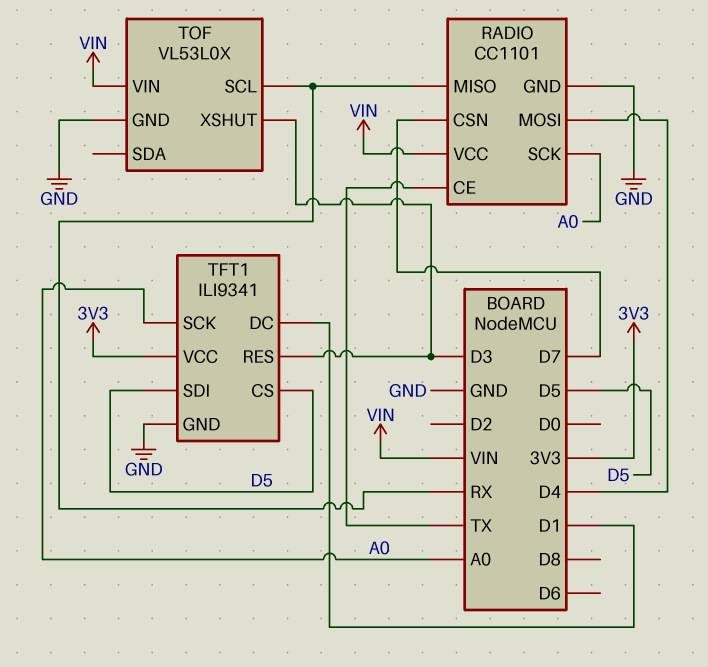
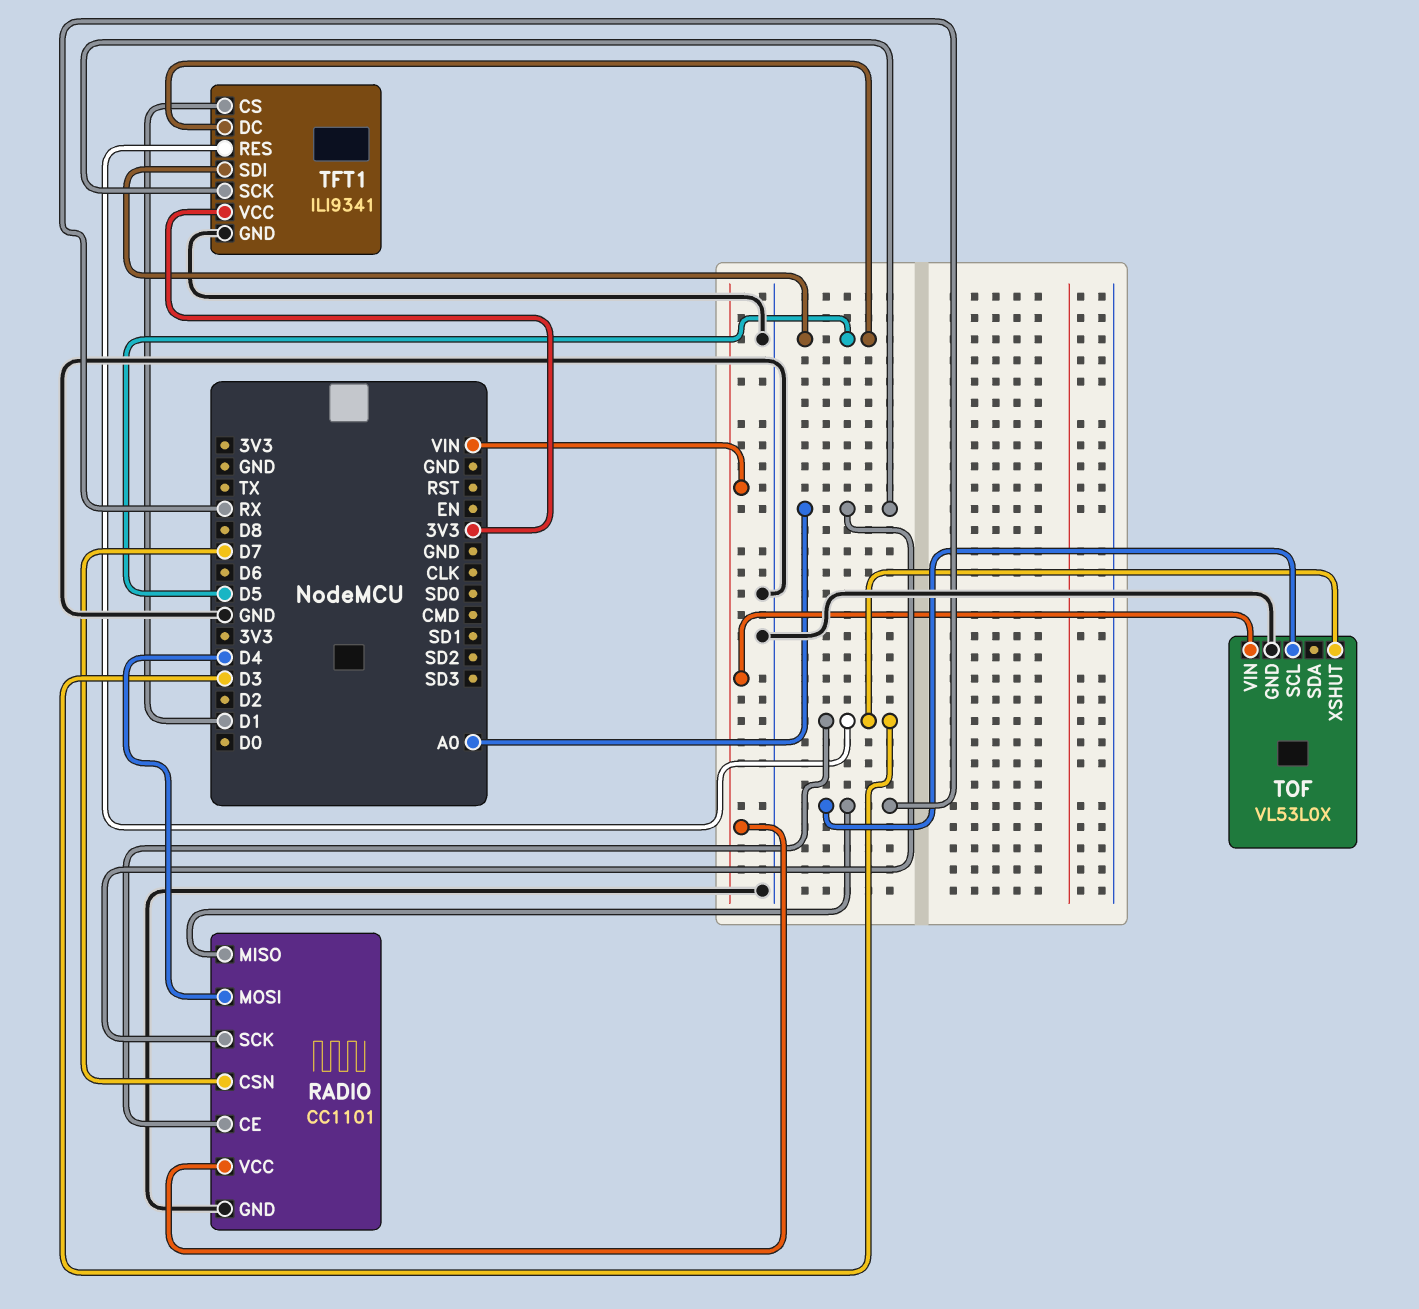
RADIO pin CE: TX -> D3
TFT1 pin CS: D5 -> D1
TFT1 pin DC: D1 -> D5

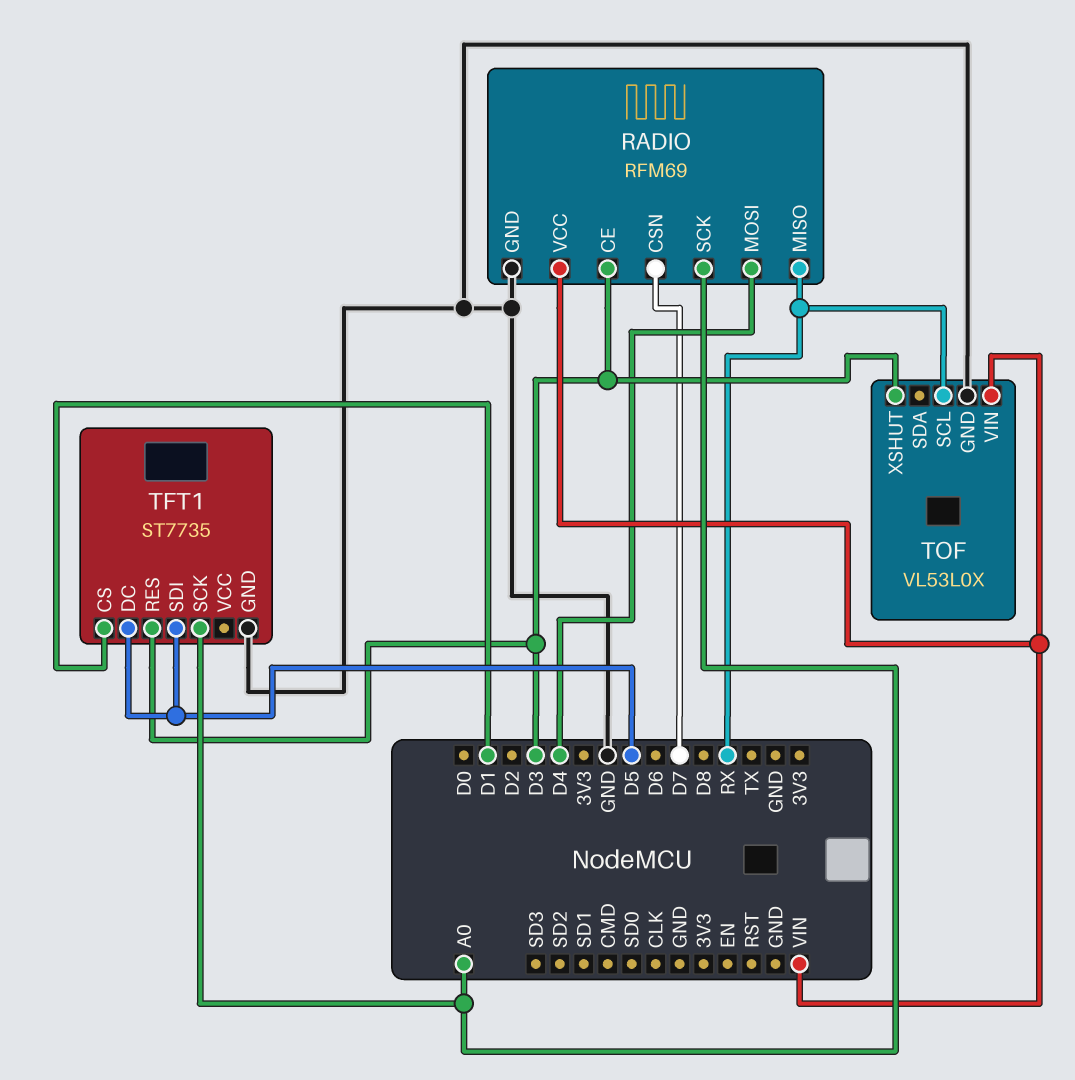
RADIO: CC1101 -> RFM69
TFT1: ILI9341 -> ST7735
TFT1 pin VCC: 3V3 -> none

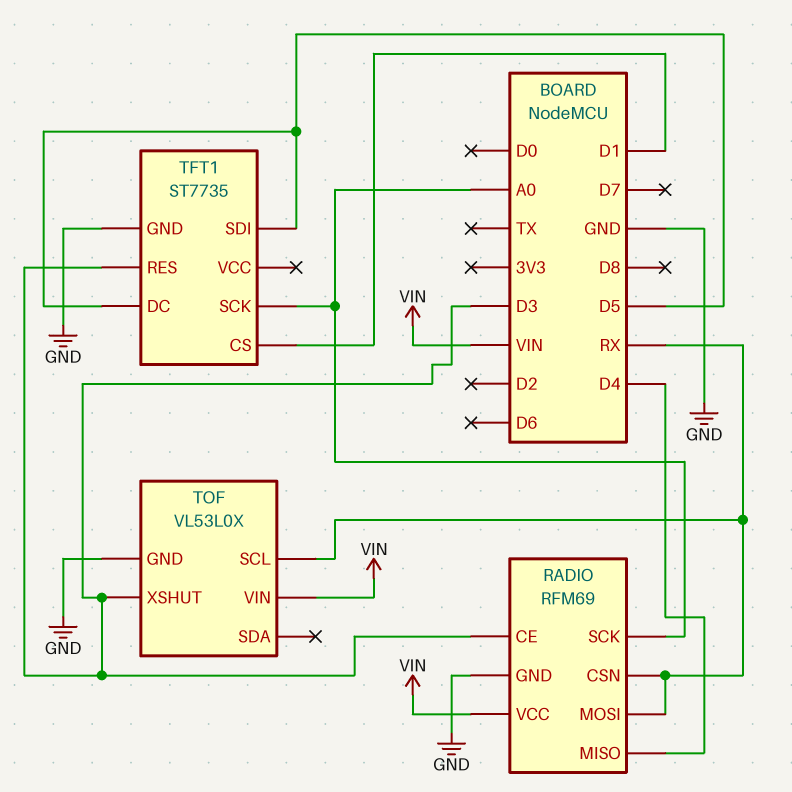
RADIO pin CSN: D7 -> RX
RADIO pin MISO: RX -> D4
RADIO pin MOSI: D4 -> RX

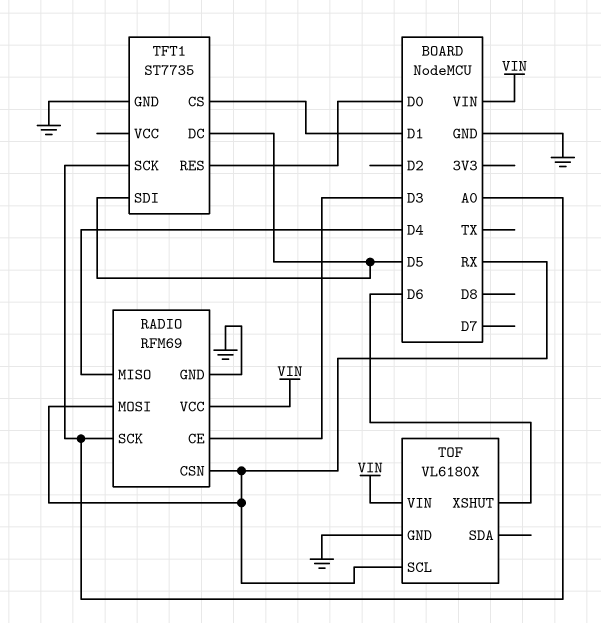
TFT1 pin RES: D3 -> D0
TOF: VL53L0X -> VL6180X
TOF pin XSHUT: D3 -> D6

